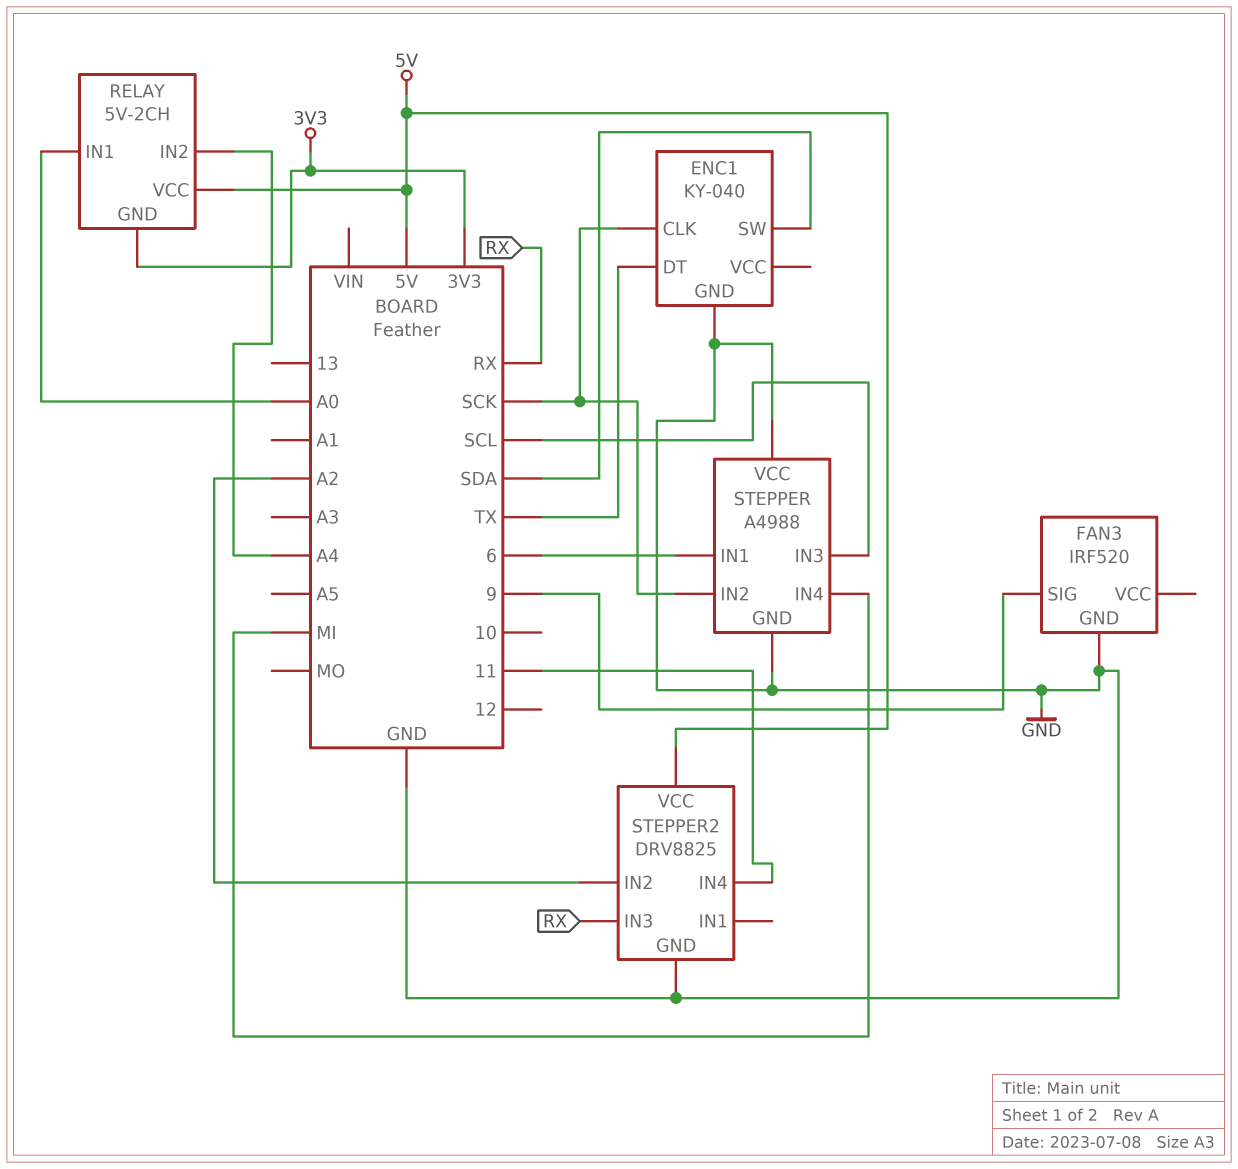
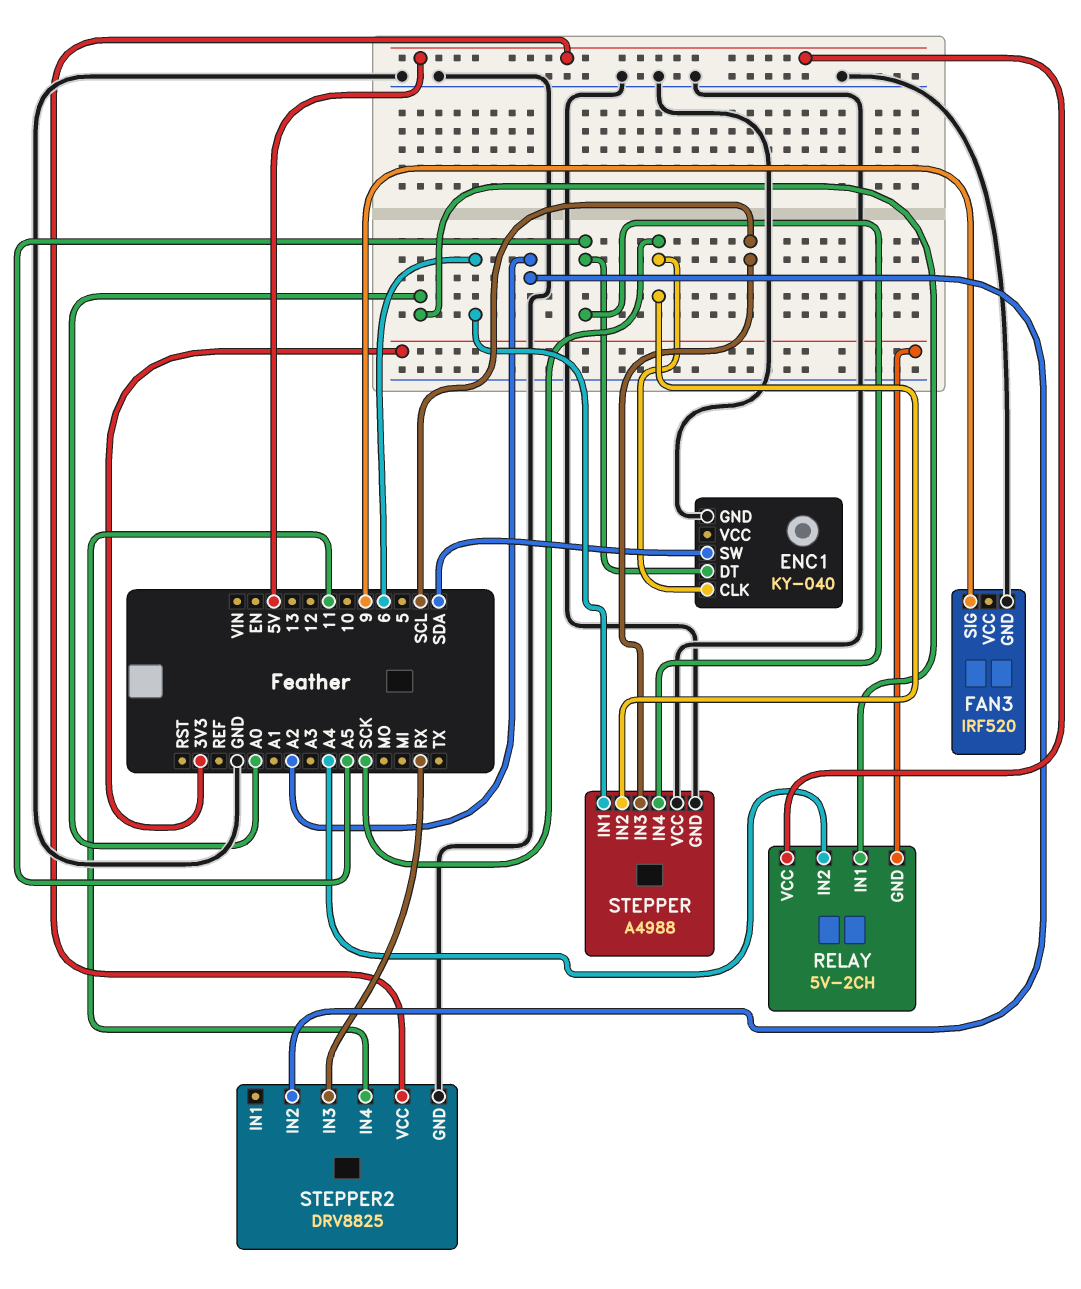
ENC1 pin DT: TX -> A5
STEPPER pin IN4: MI -> A5

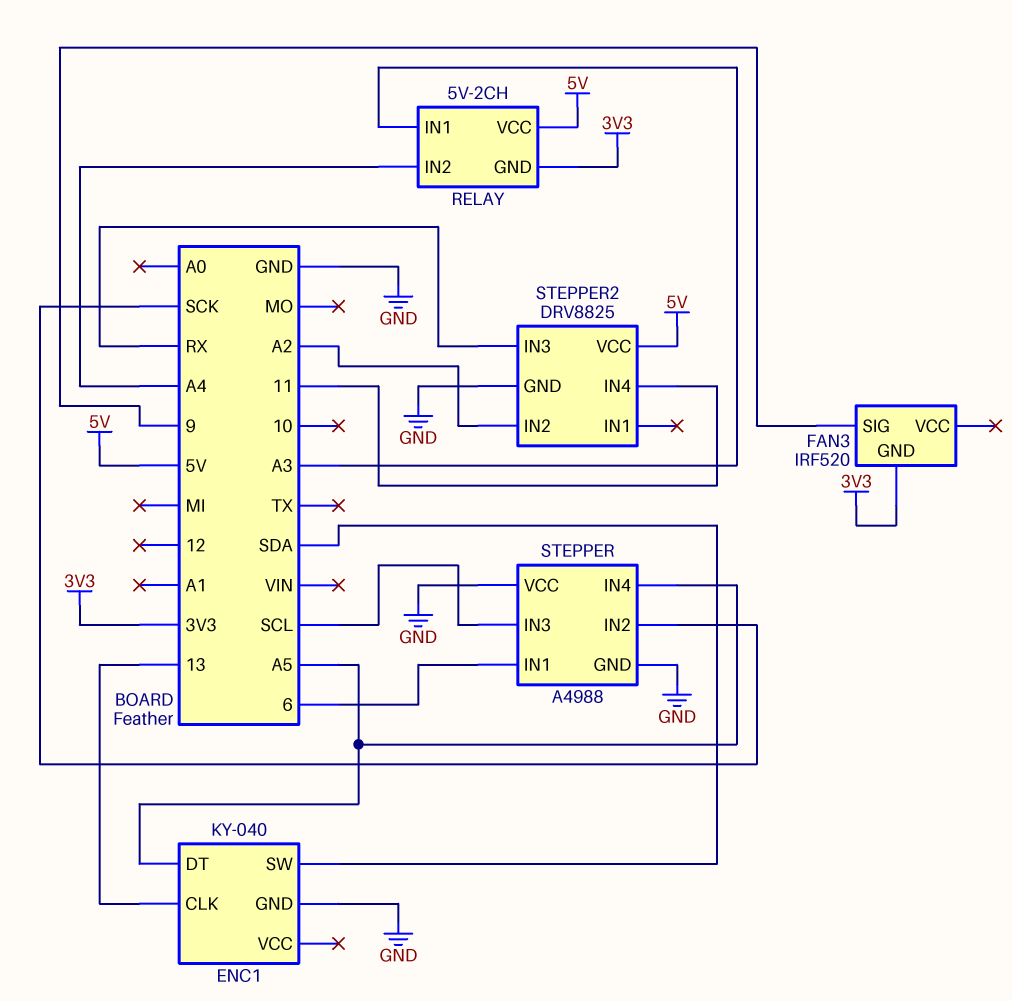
ENC1 pin CLK: SCK -> 13
FAN3 pin GND: GND -> 3V3
RELAY pin IN1: A0 -> A3

